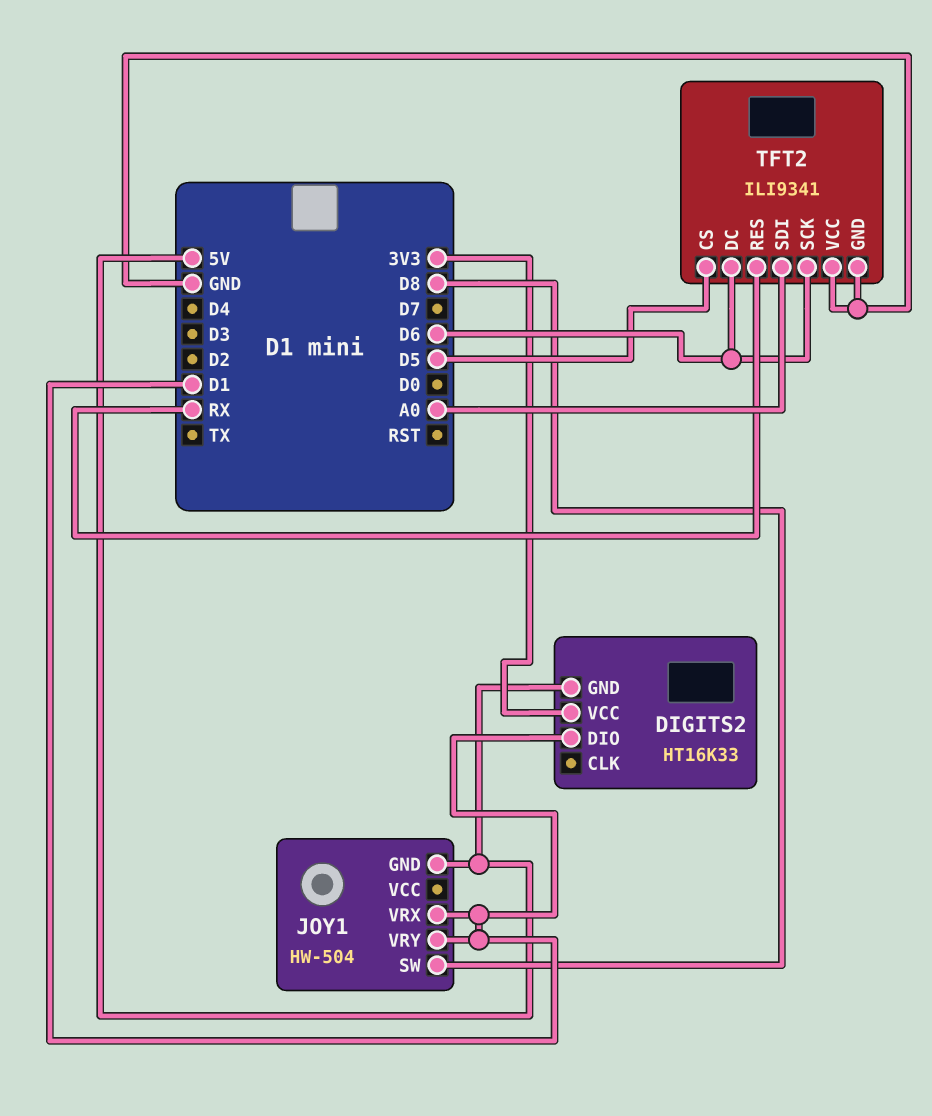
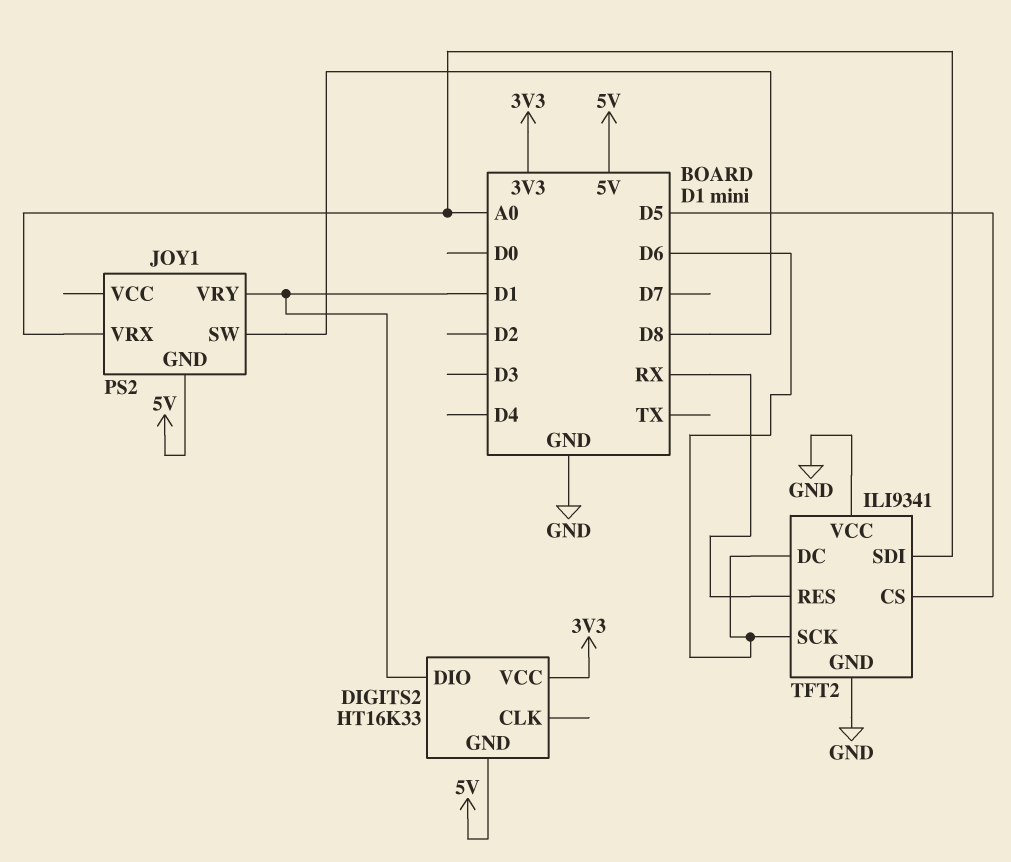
JOY1: HW-504 -> PS2
JOY1 pin VRX: D1 -> A0

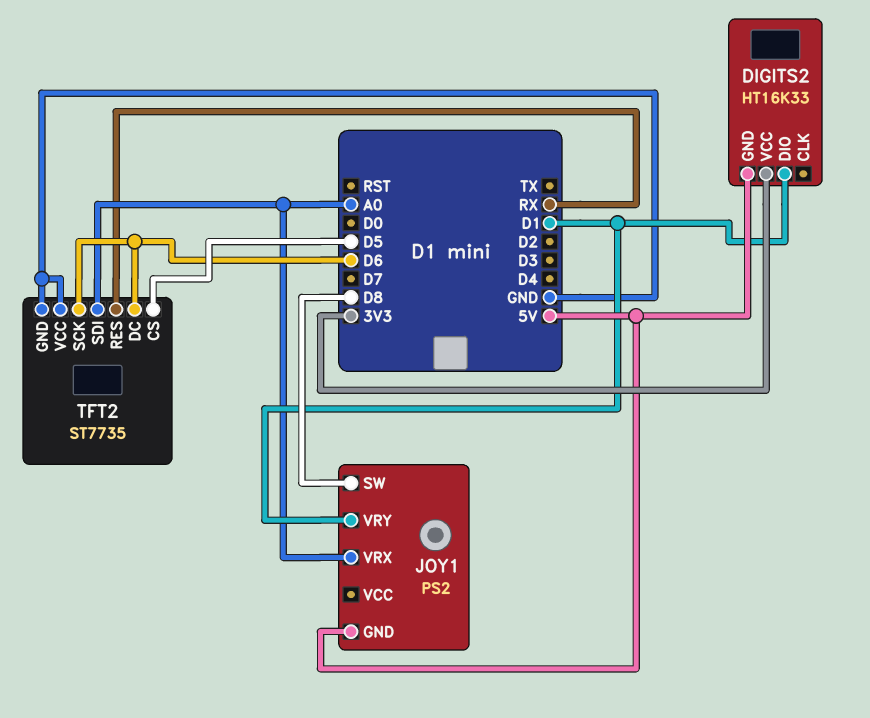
TFT2: ILI9341 -> ST7735

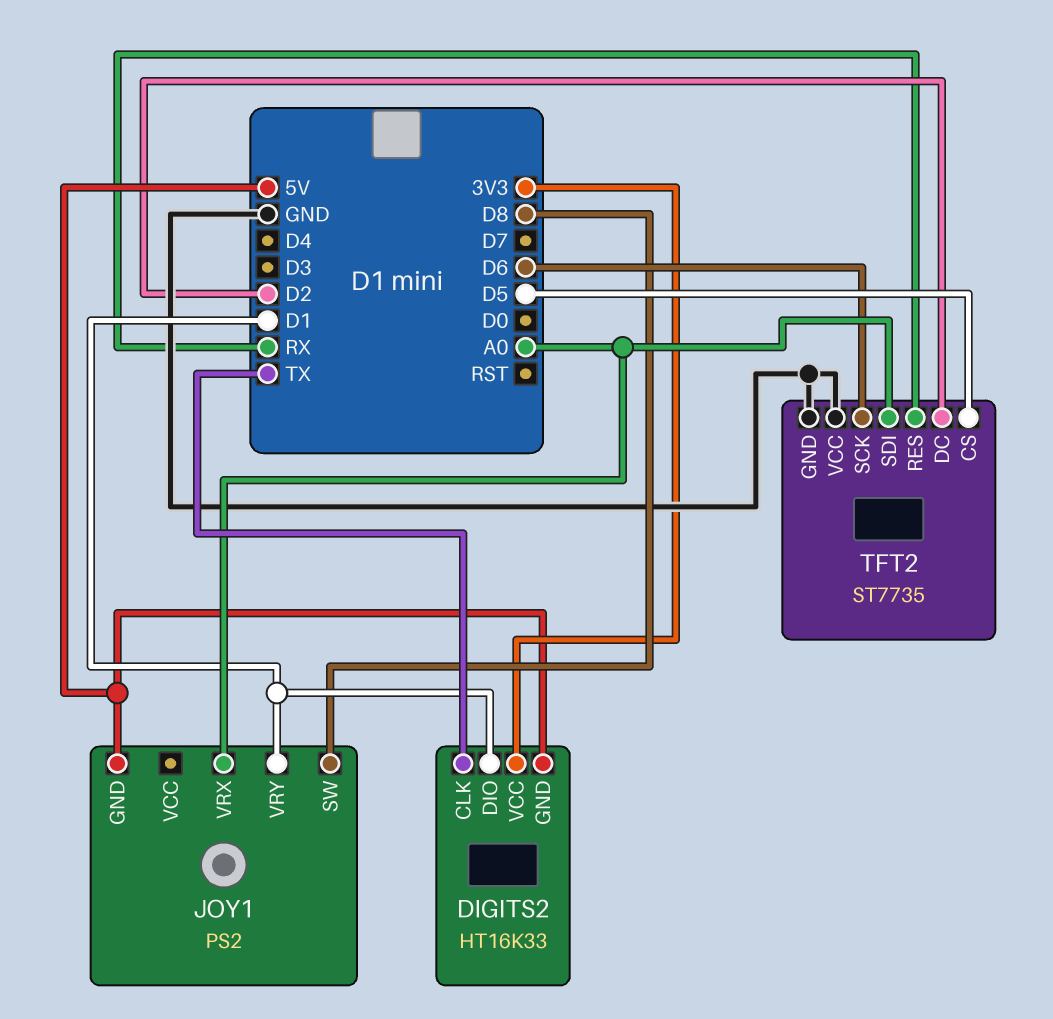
DIGITS2 pin CLK: none -> TX
TFT2 pin DC: D6 -> D2

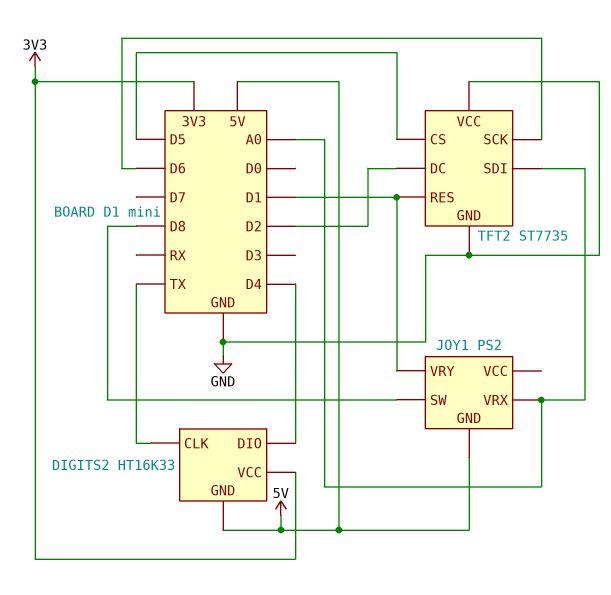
DIGITS2 pin DIO: D1 -> D4
TFT2 pin RES: RX -> D1

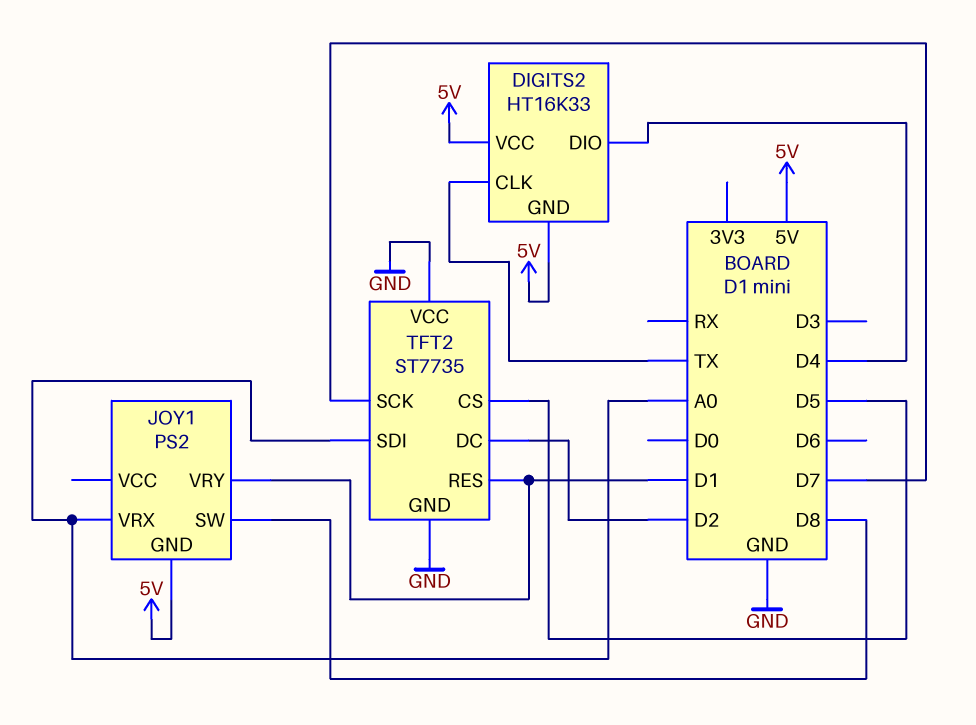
DIGITS2 pin VCC: 3V3 -> 5V
TFT2 pin SCK: D6 -> D7

